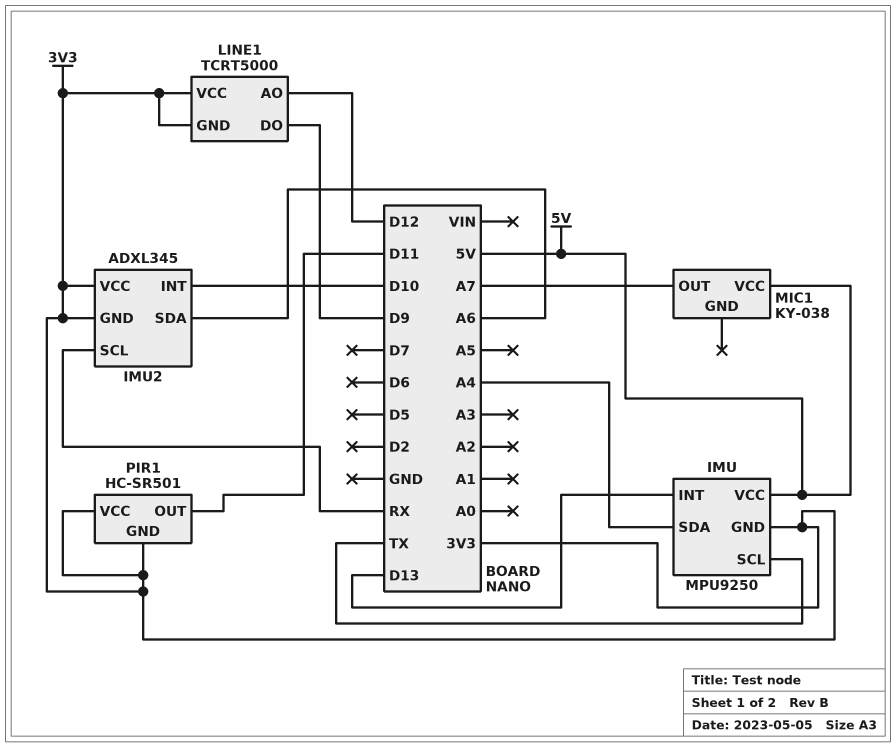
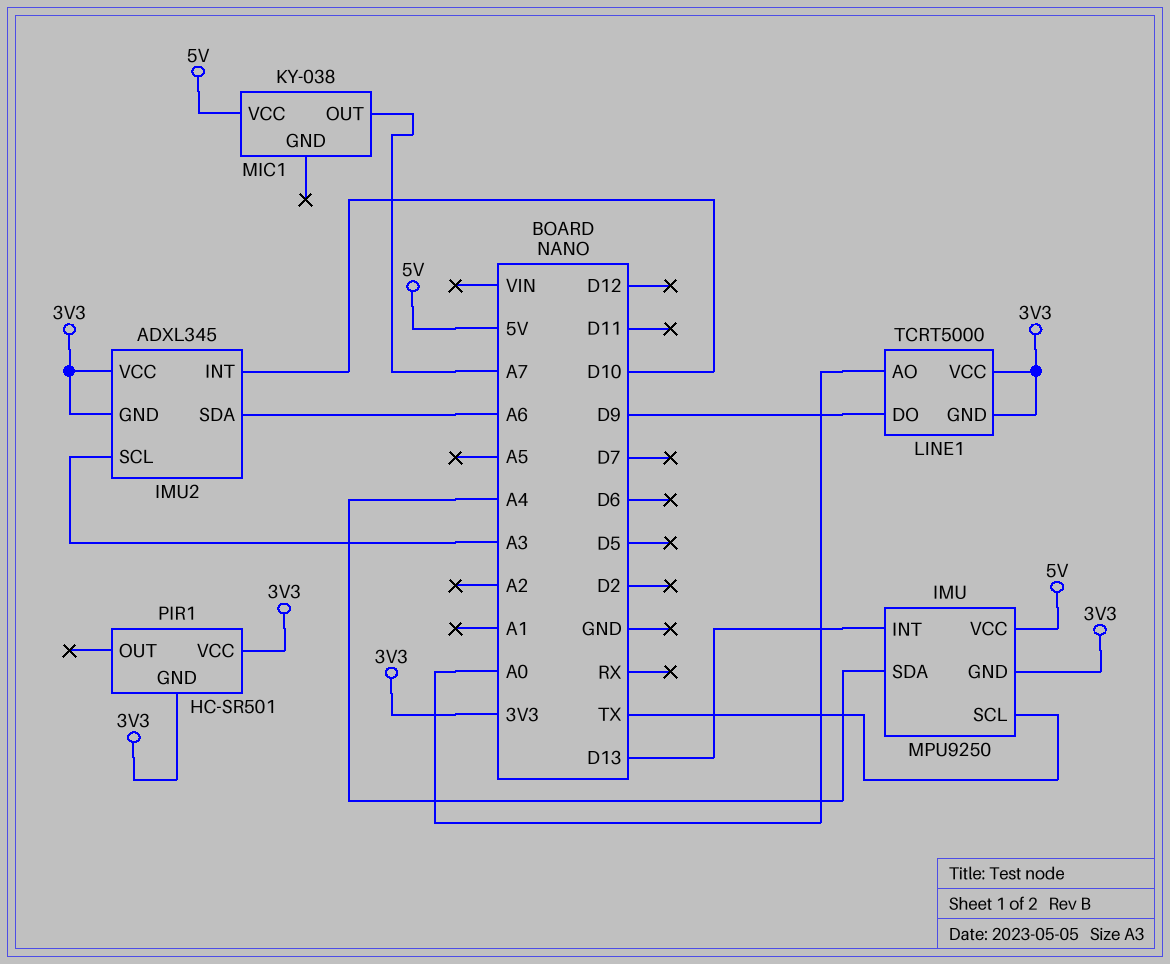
IMU2 pin SCL: RX -> A3
LINE1 pin AO: D12 -> A0
PIR1 pin OUT: D11 -> none

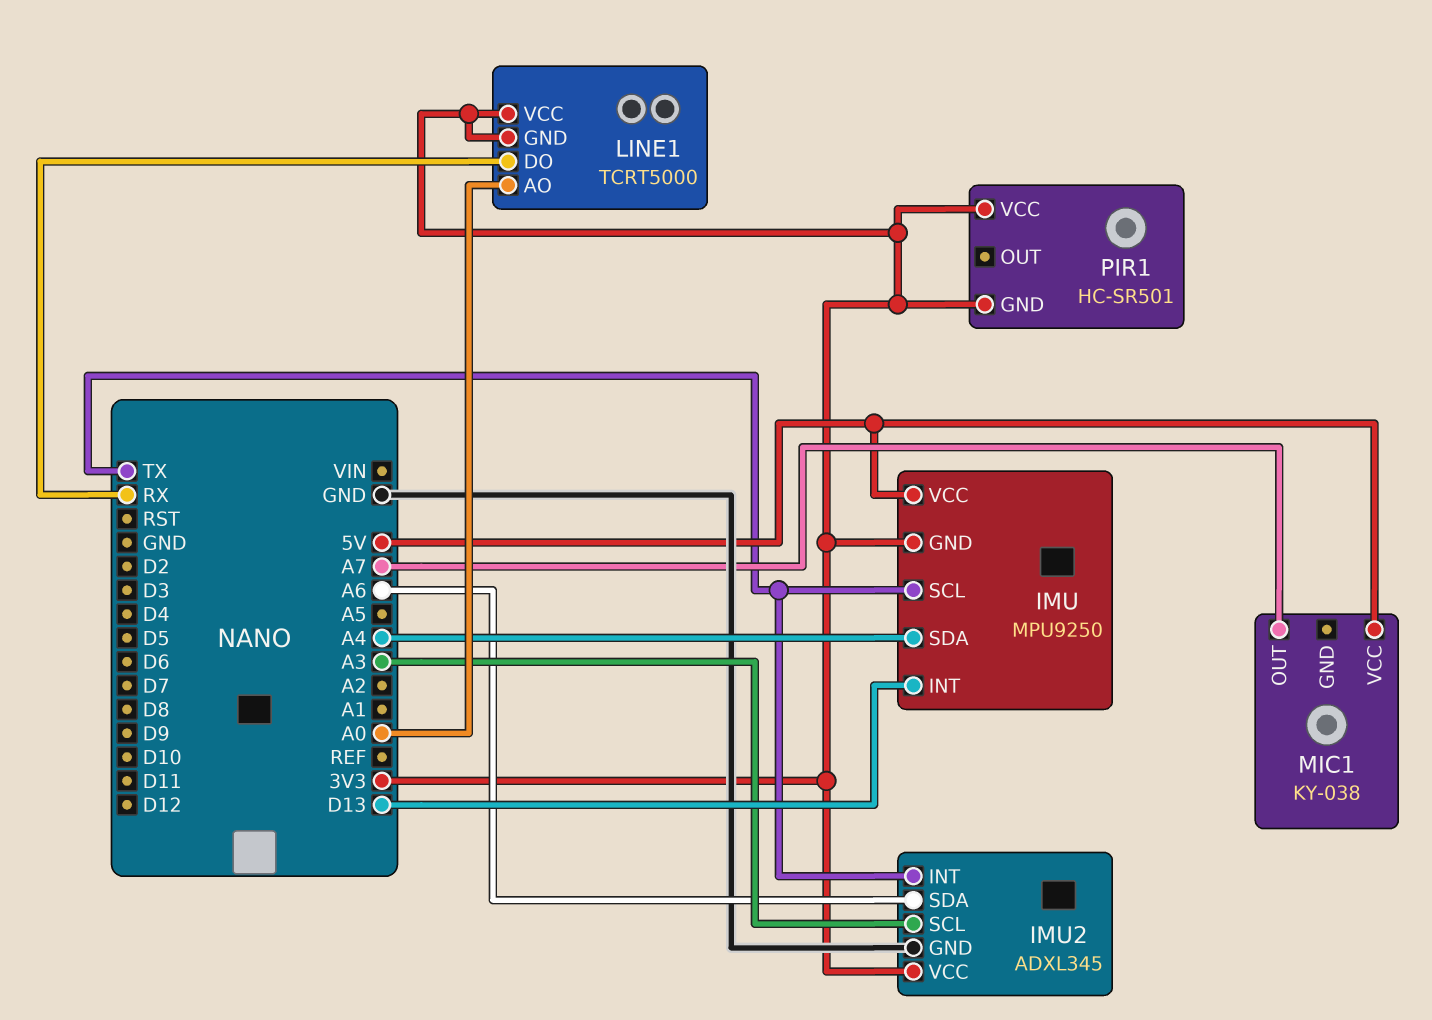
IMU2 pin GND: 3V3 -> GND
IMU2 pin INT: D10 -> TX
LINE1 pin DO: D9 -> RX

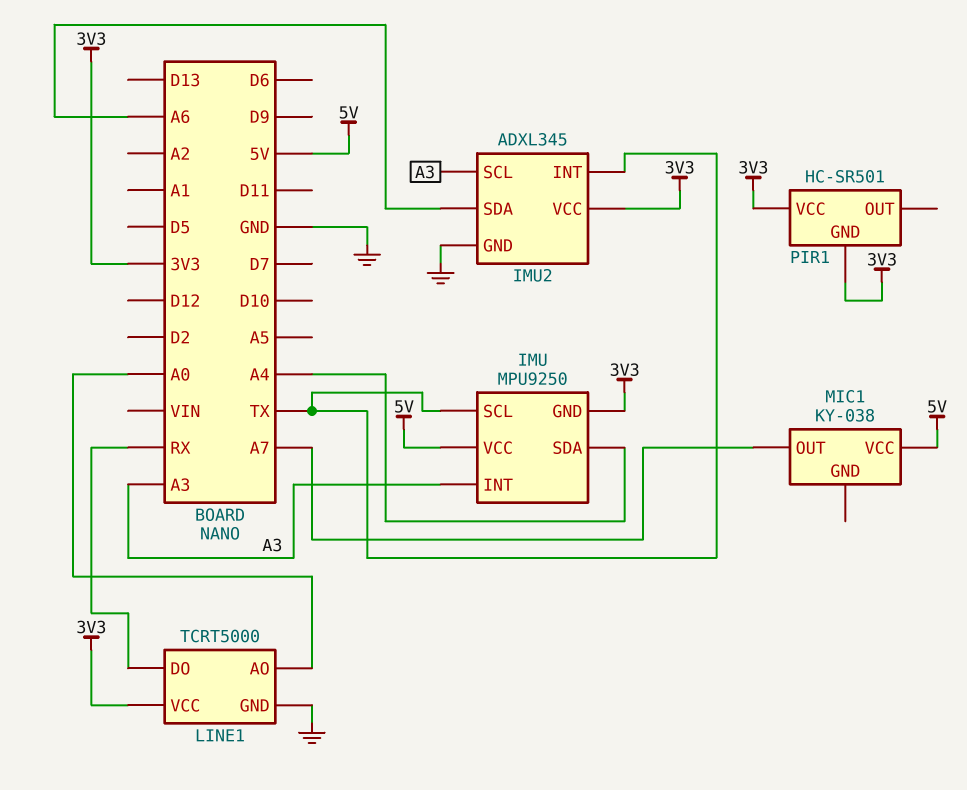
IMU pin INT: D13 -> A3
LINE1 pin GND: 3V3 -> GND

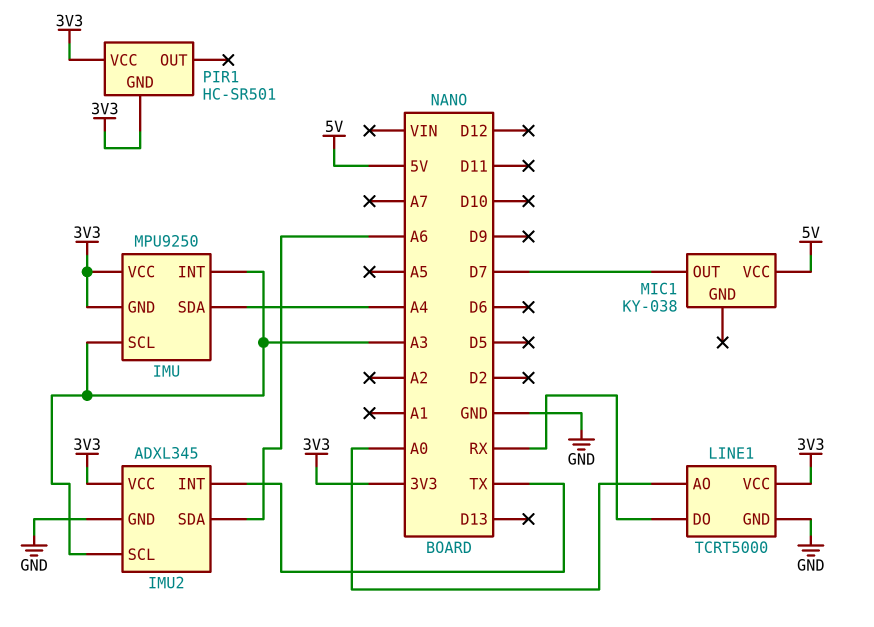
IMU pin SCL: TX -> A3
IMU pin VCC: 5V -> 3V3
MIC1 pin OUT: A7 -> D7

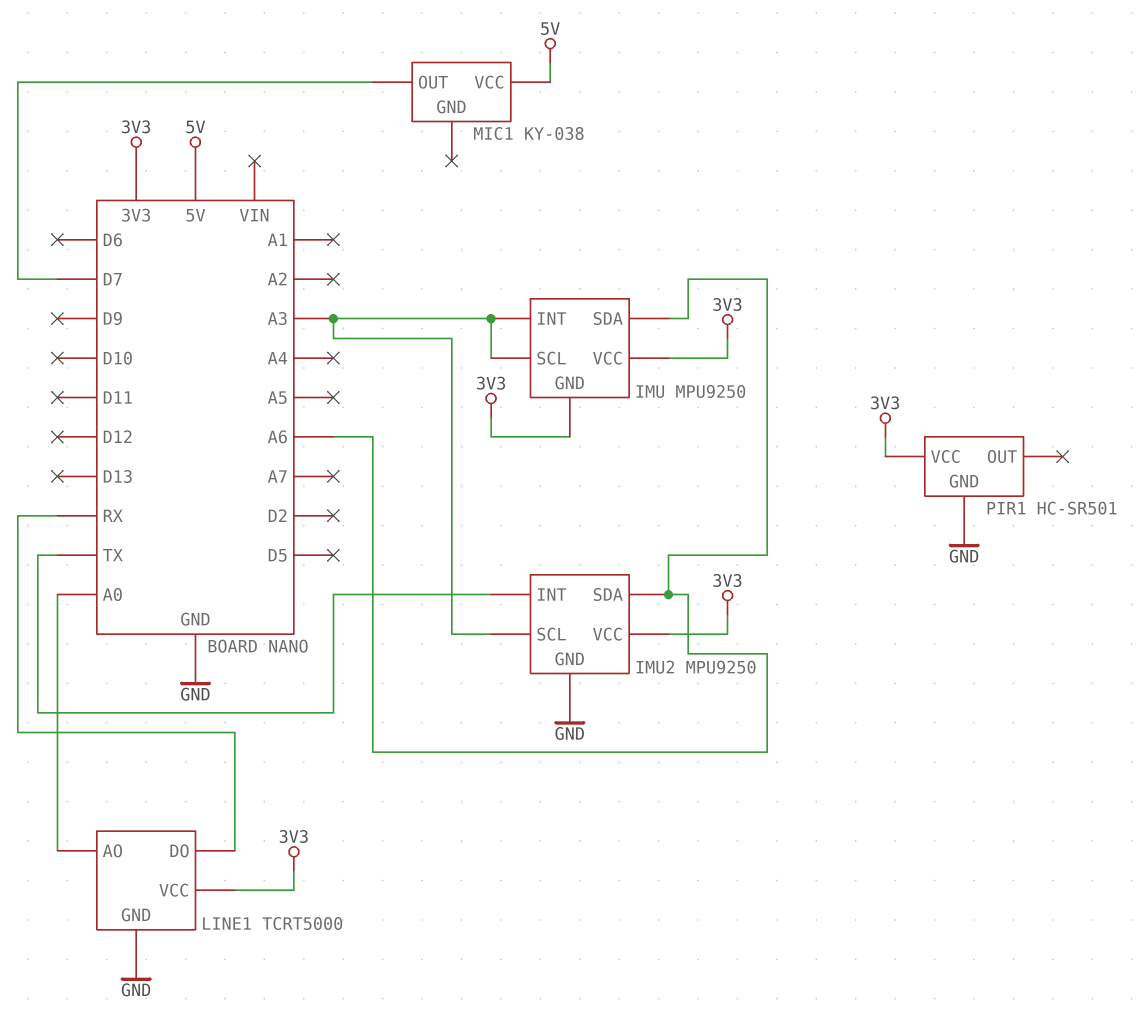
IMU pin SDA: A4 -> A6
IMU2: ADXL345 -> MPU9250
PIR1 pin GND: 3V3 -> GND

